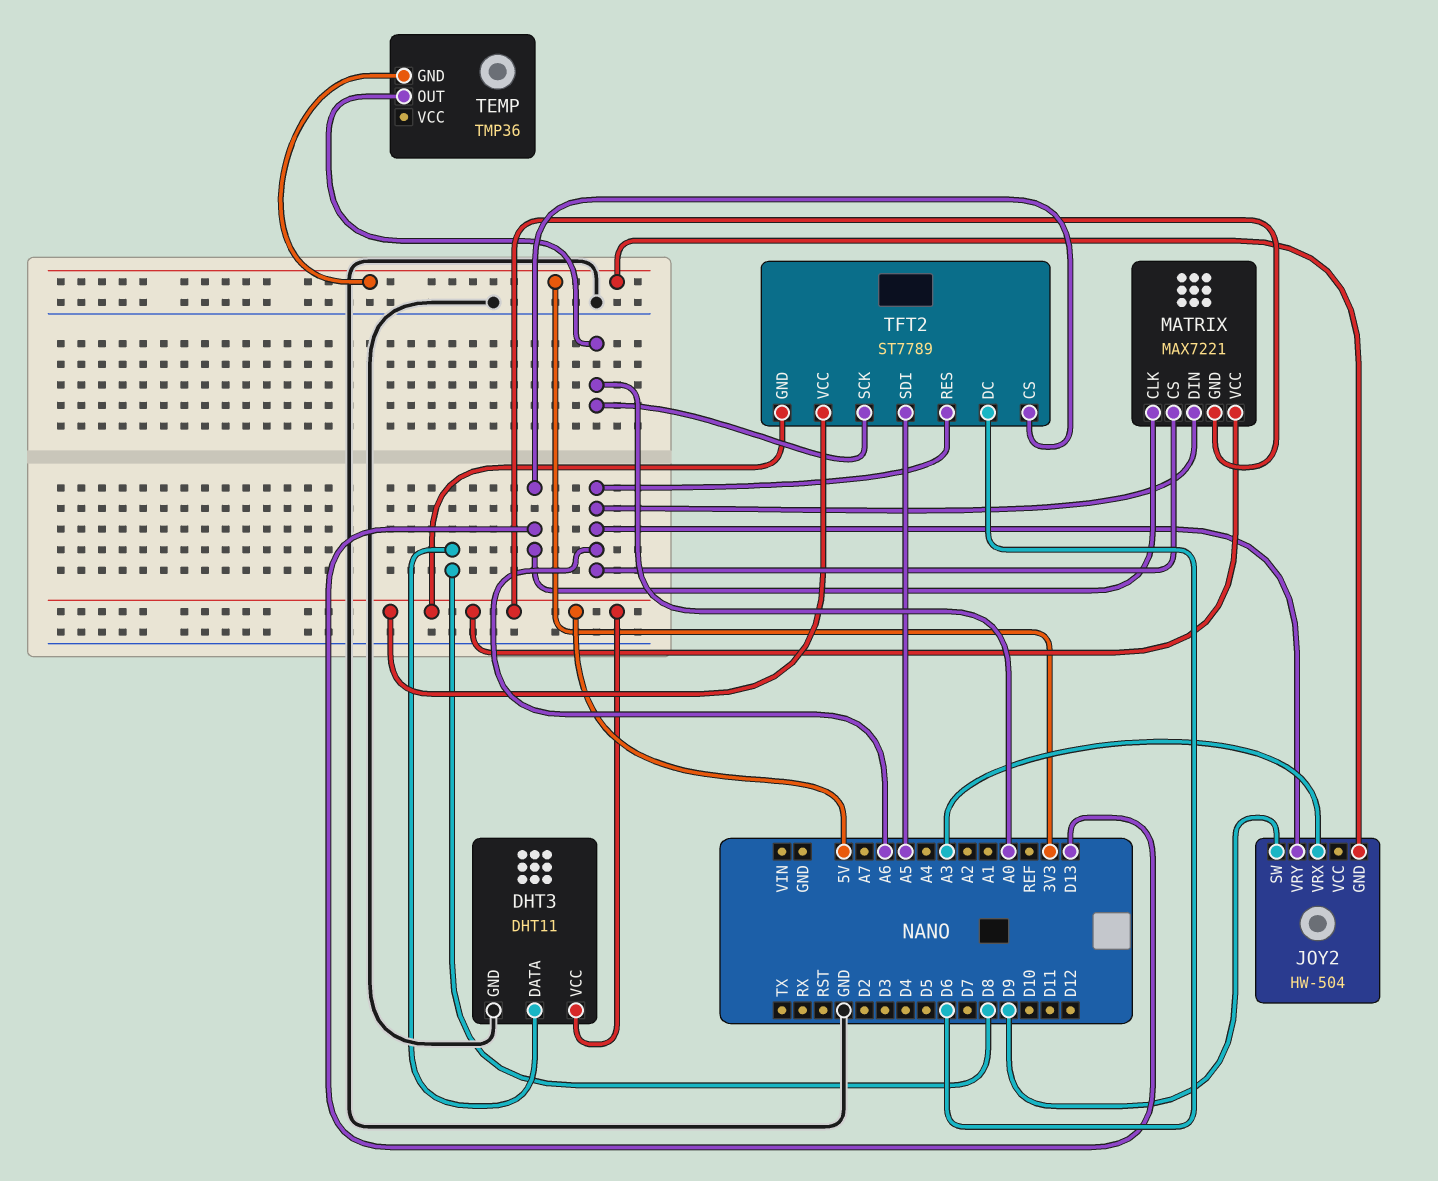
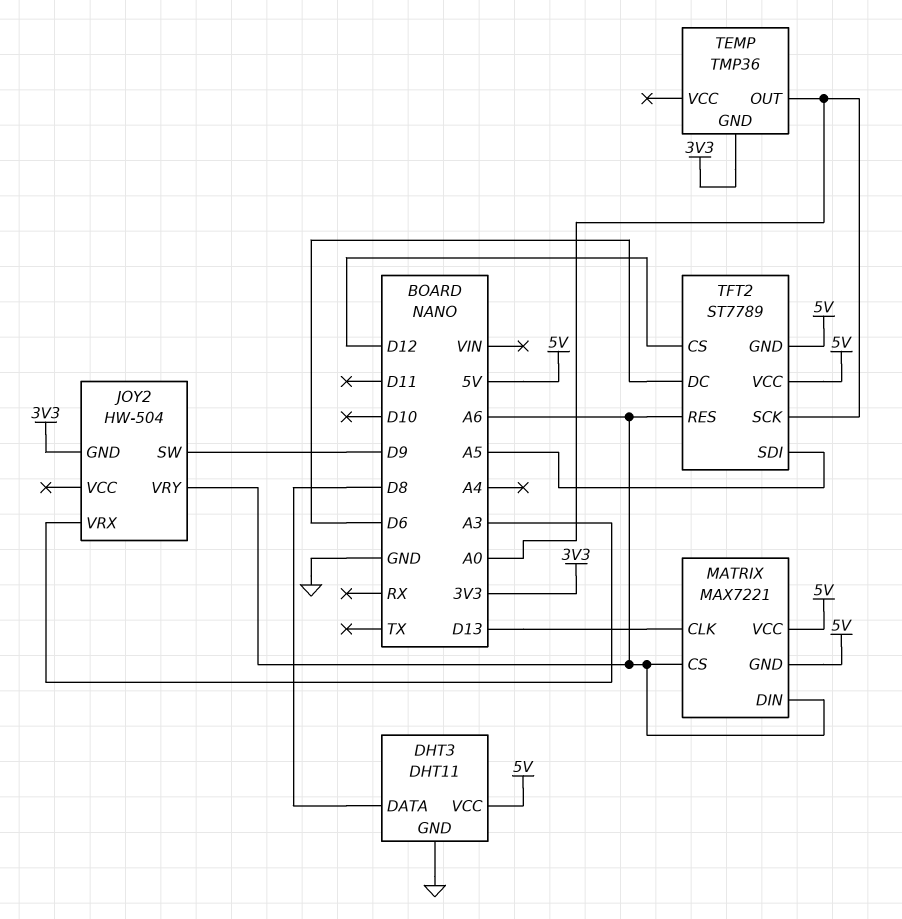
TFT2 pin CS: D13 -> D12

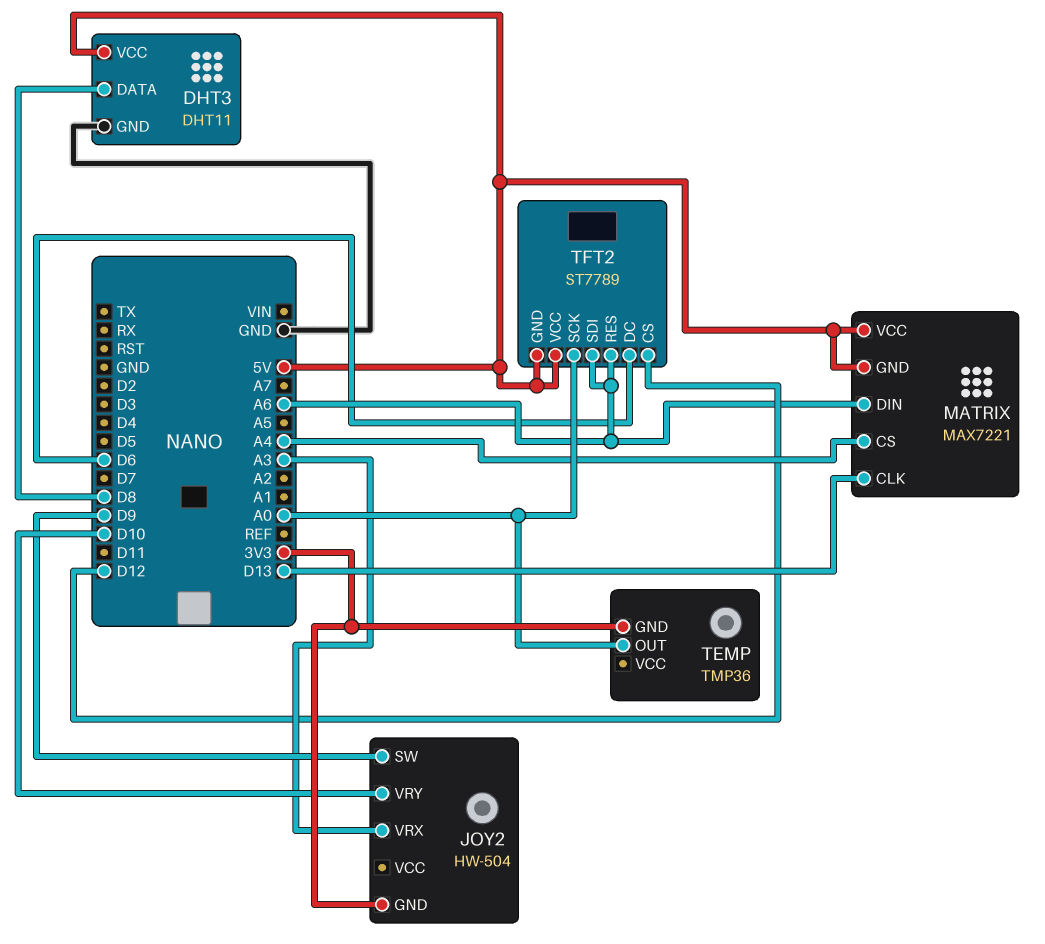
JOY2 pin VRY: A6 -> D10
MATRIX pin CS: A6 -> A4
TFT2 pin SDI: A5 -> A6

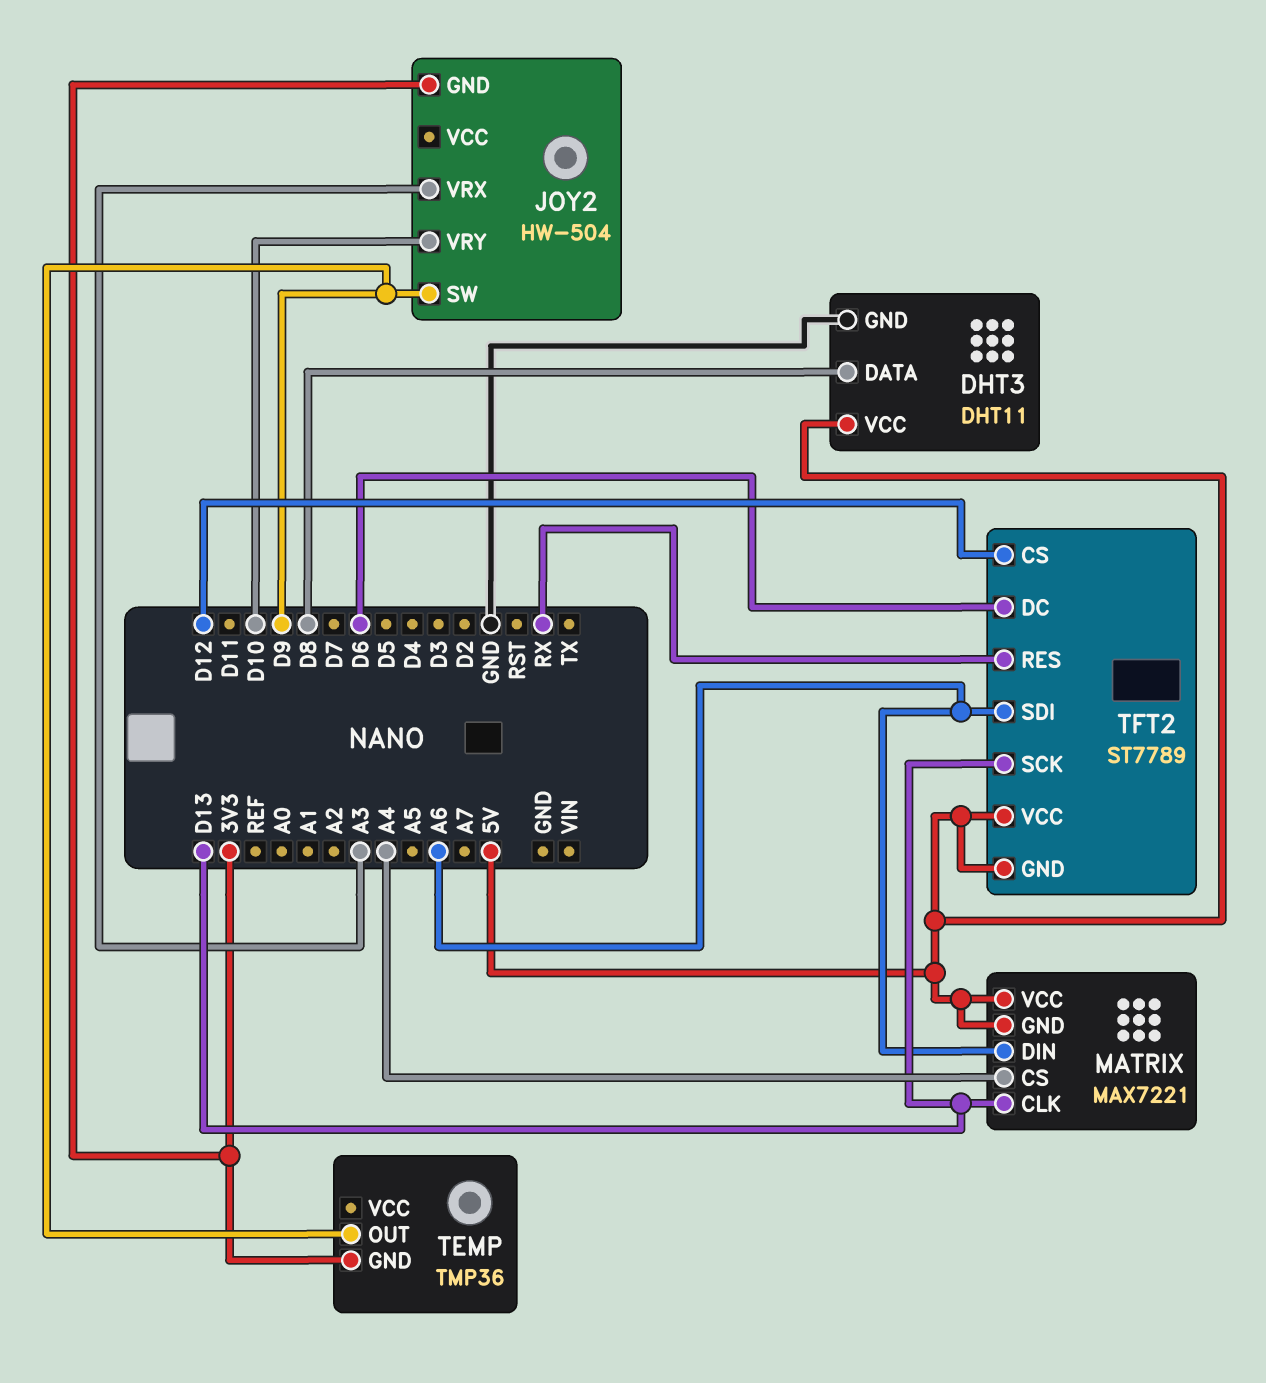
TEMP pin OUT: A0 -> D9
TFT2 pin RES: A6 -> RX
TFT2 pin SCK: A0 -> D13

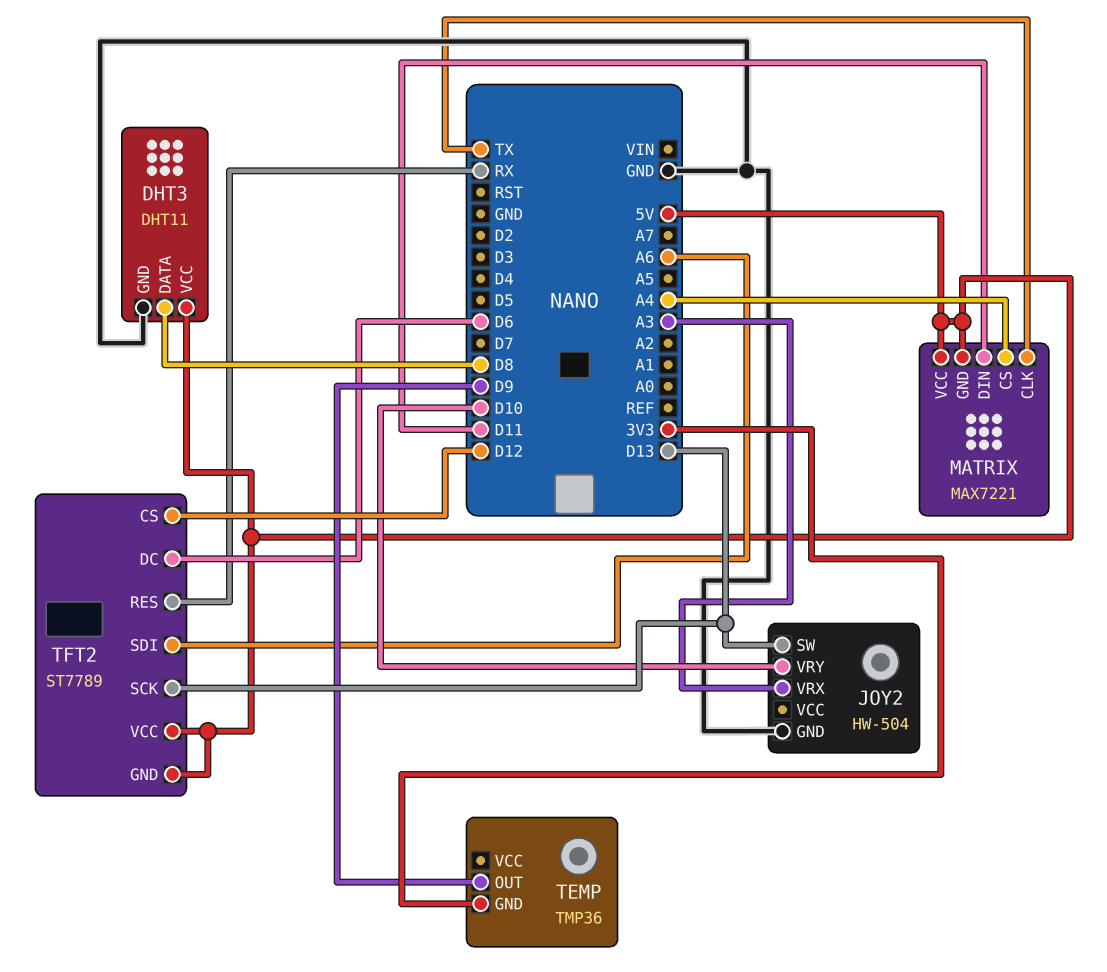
JOY2 pin GND: 3V3 -> GND
JOY2 pin SW: D9 -> D13
MATRIX pin CLK: D13 -> TX
MATRIX pin DIN: A6 -> D11

